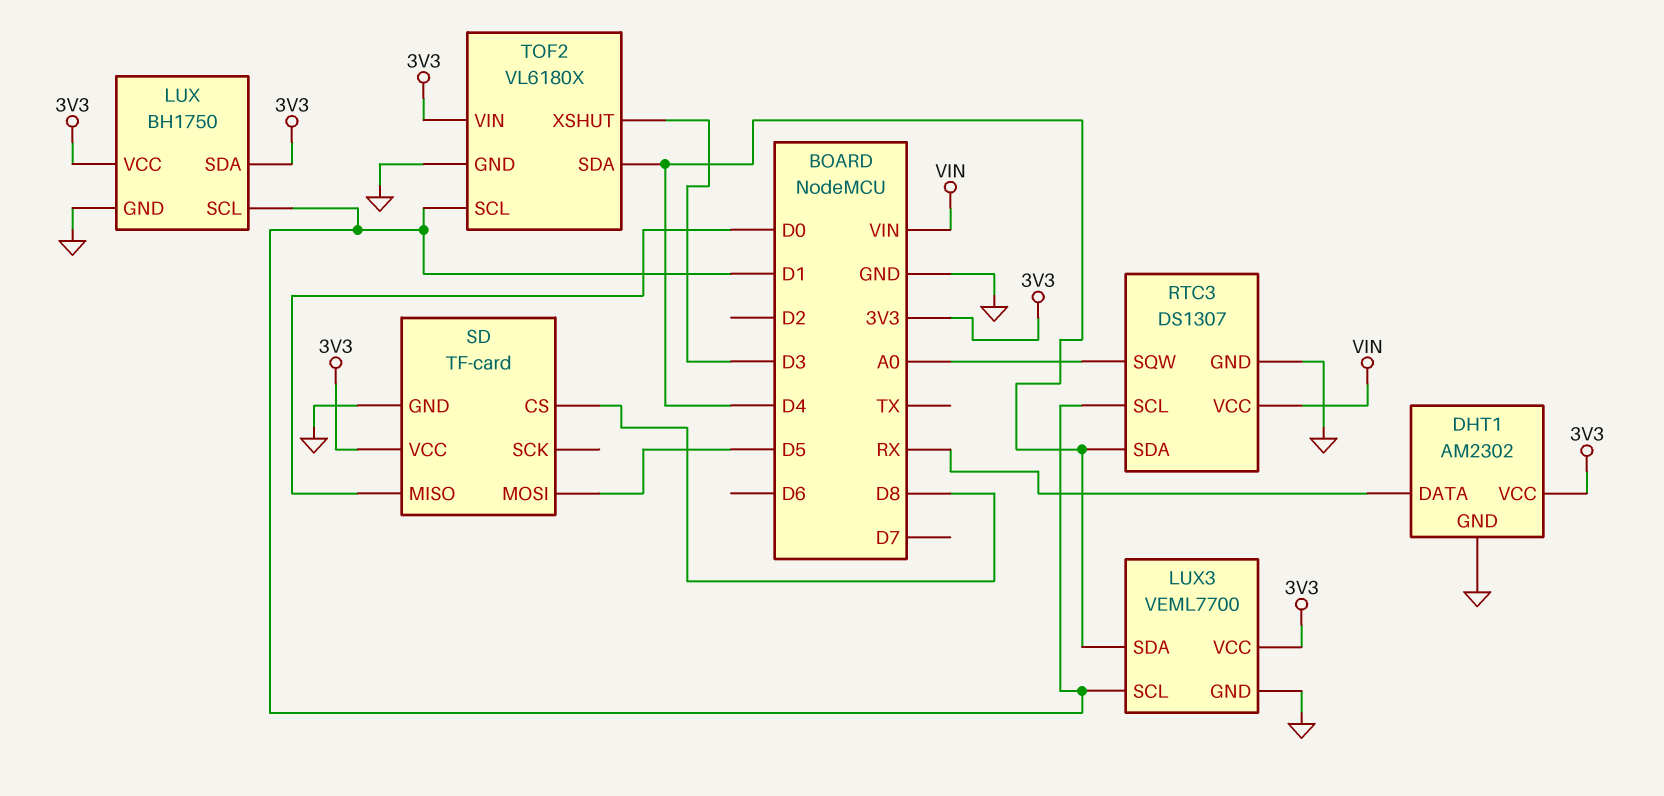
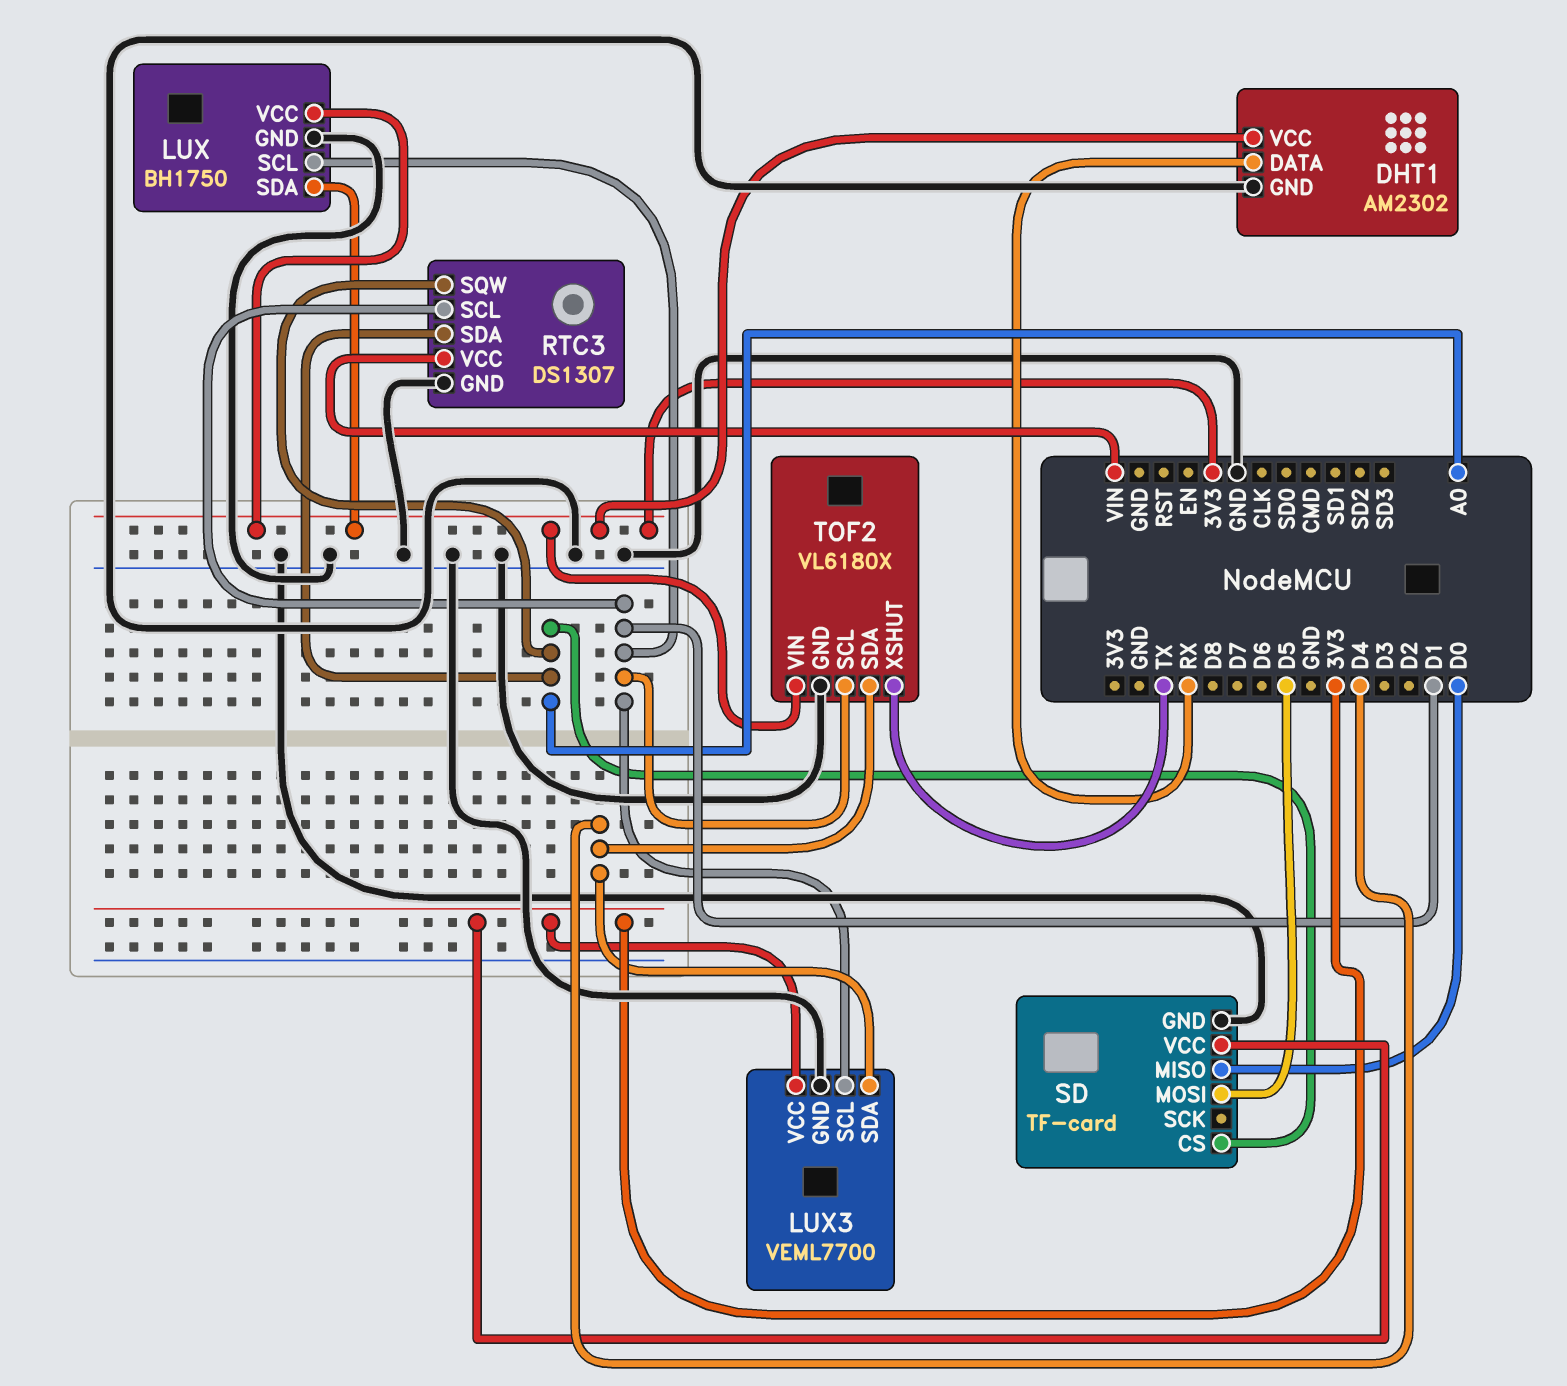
RTC3 pin SDA: D4 -> A0
SD pin CS: D8 -> A0
TOF2 pin XSHUT: D3 -> TX

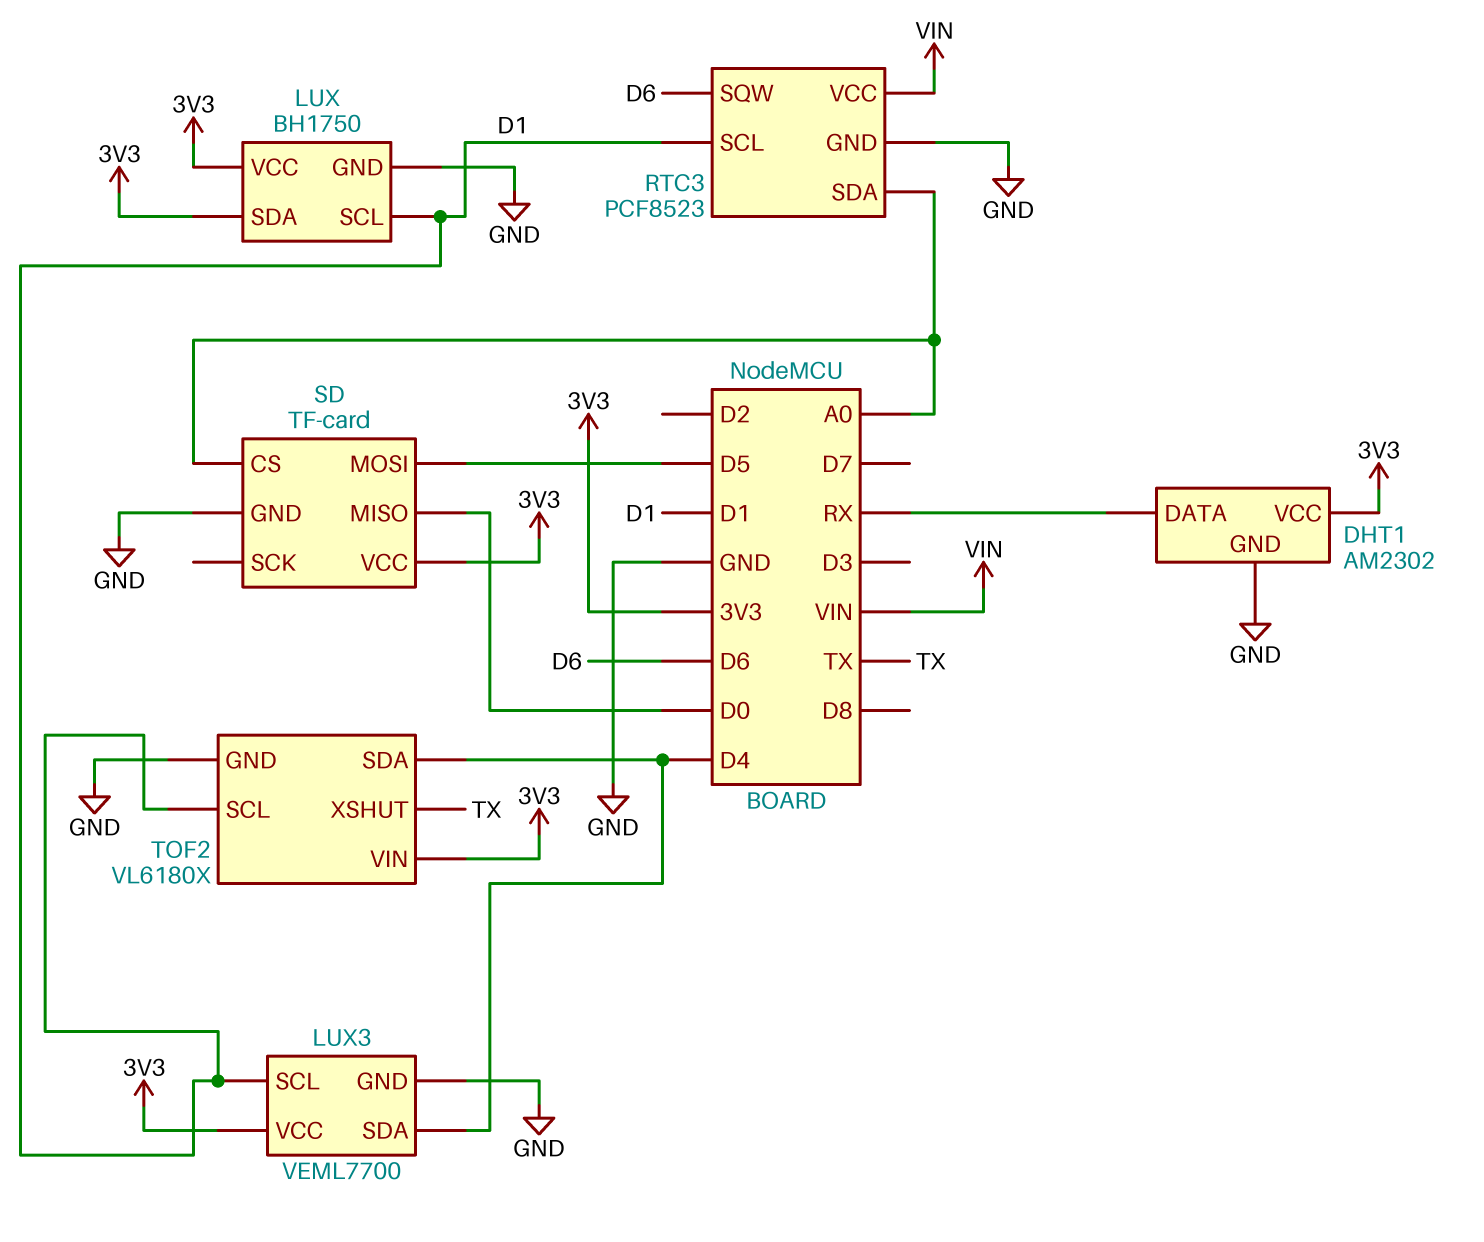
RTC3: DS1307 -> PCF8523
RTC3 pin SQW: A0 -> D6

